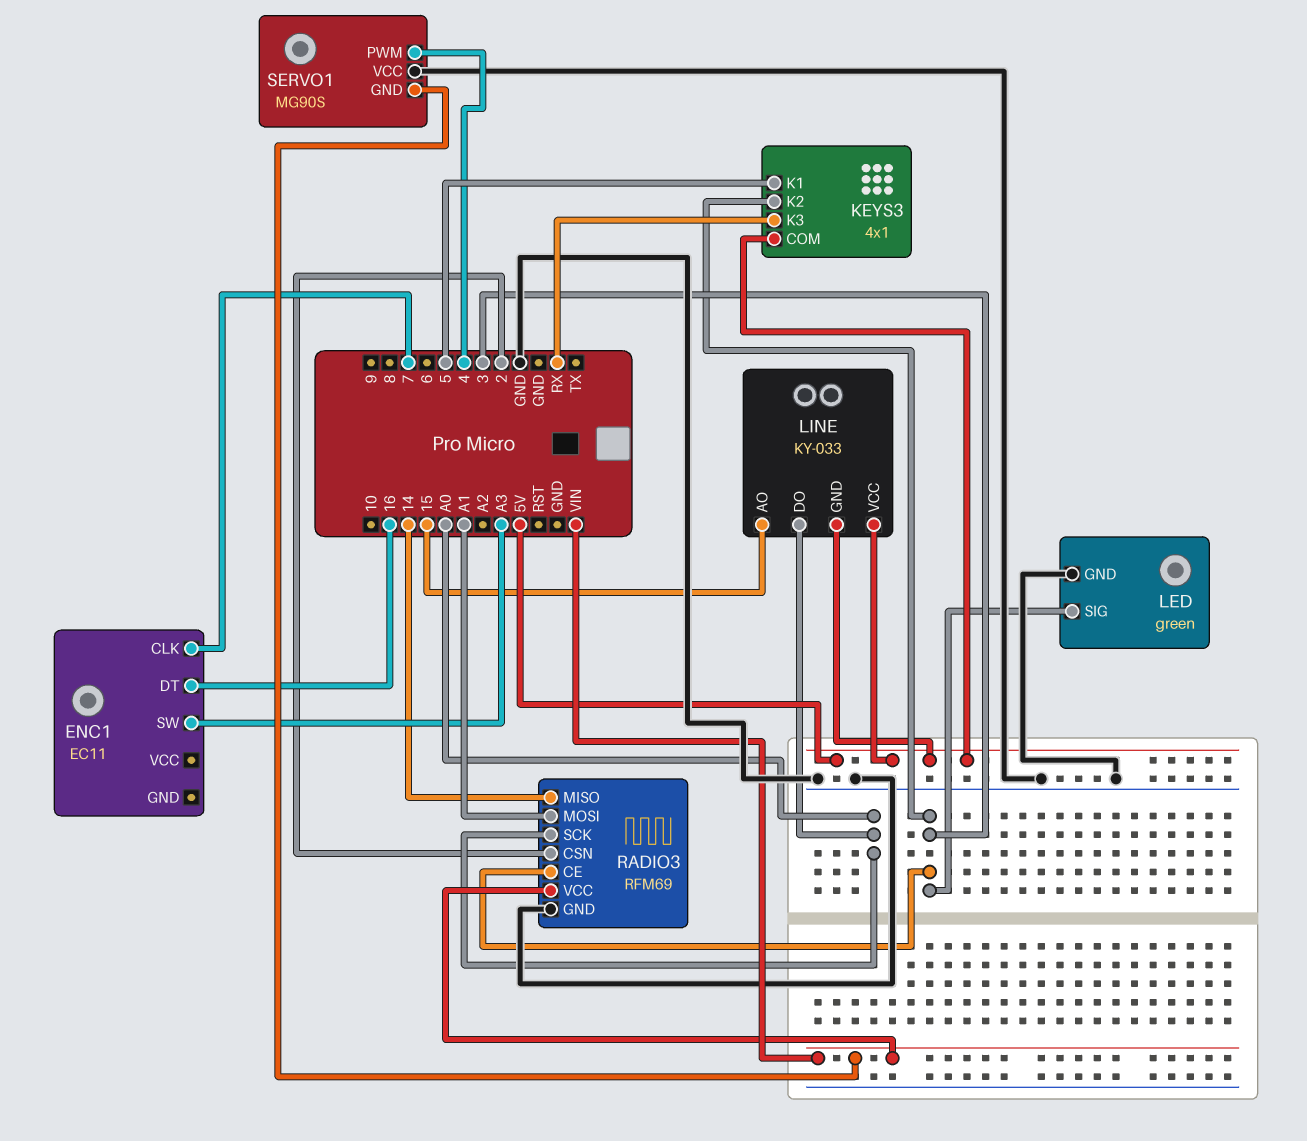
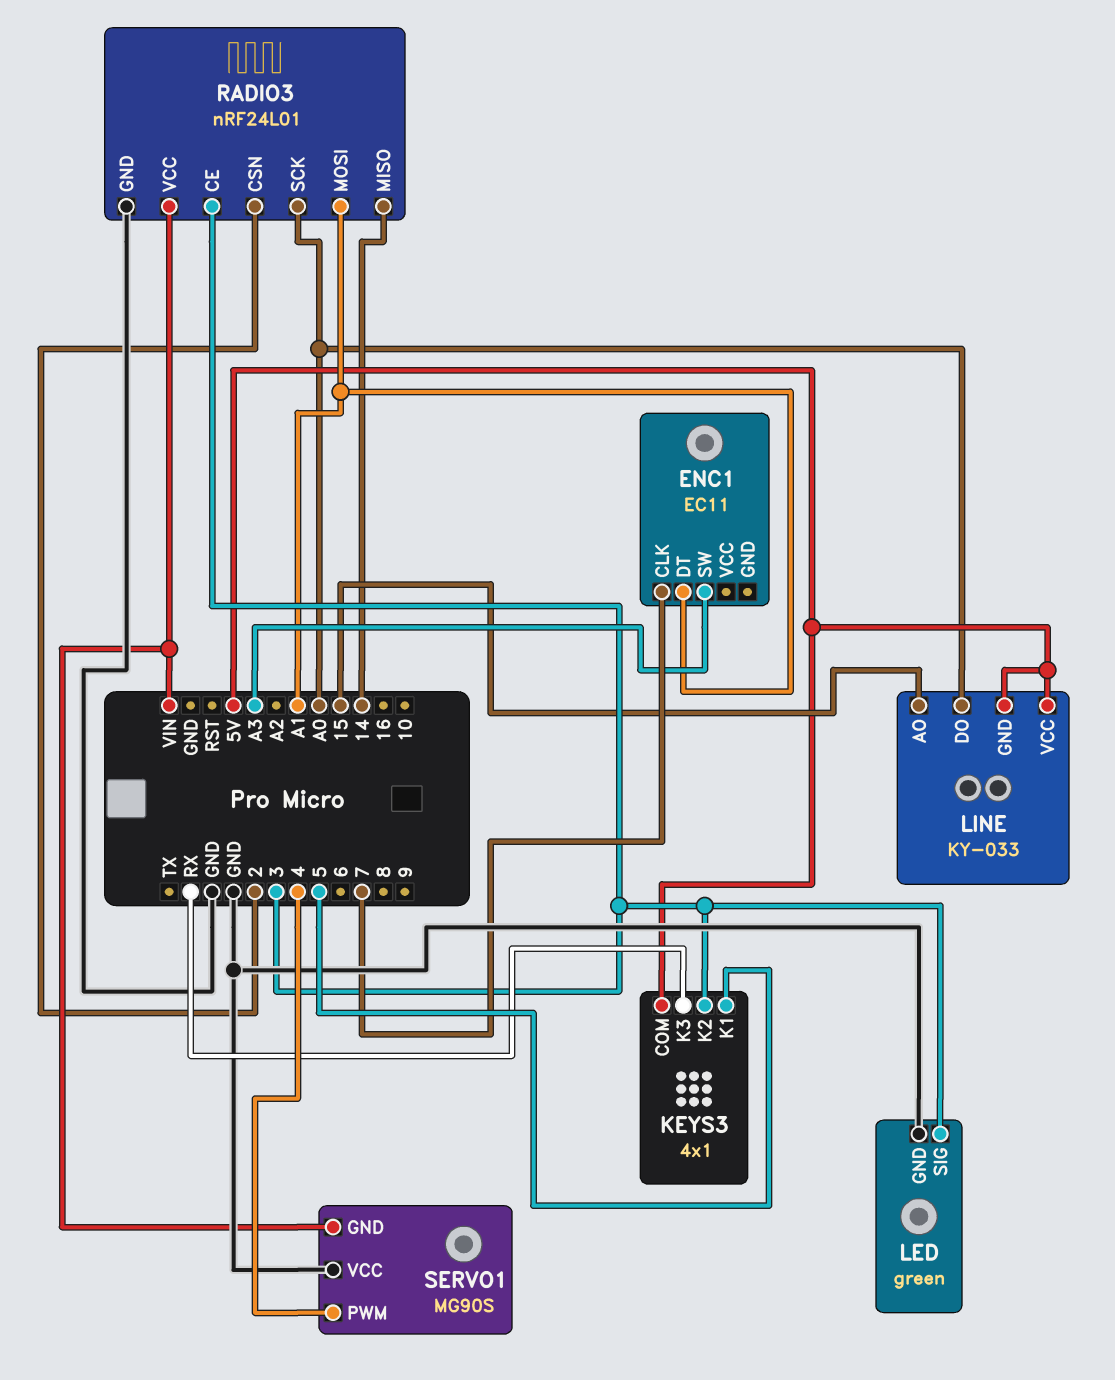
ENC1 pin DT: 16 -> A1
RADIO3: RFM69 -> nRF24L01

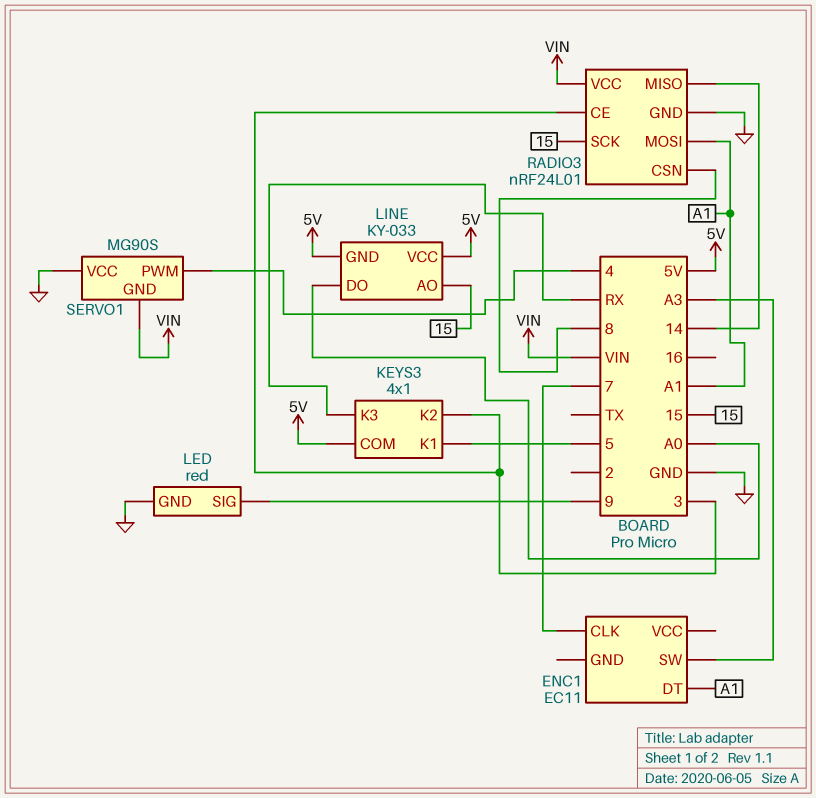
LED: green -> red
LED pin SIG: 3 -> 9
RADIO3 pin CSN: 2 -> 8
RADIO3 pin SCK: A0 -> 15

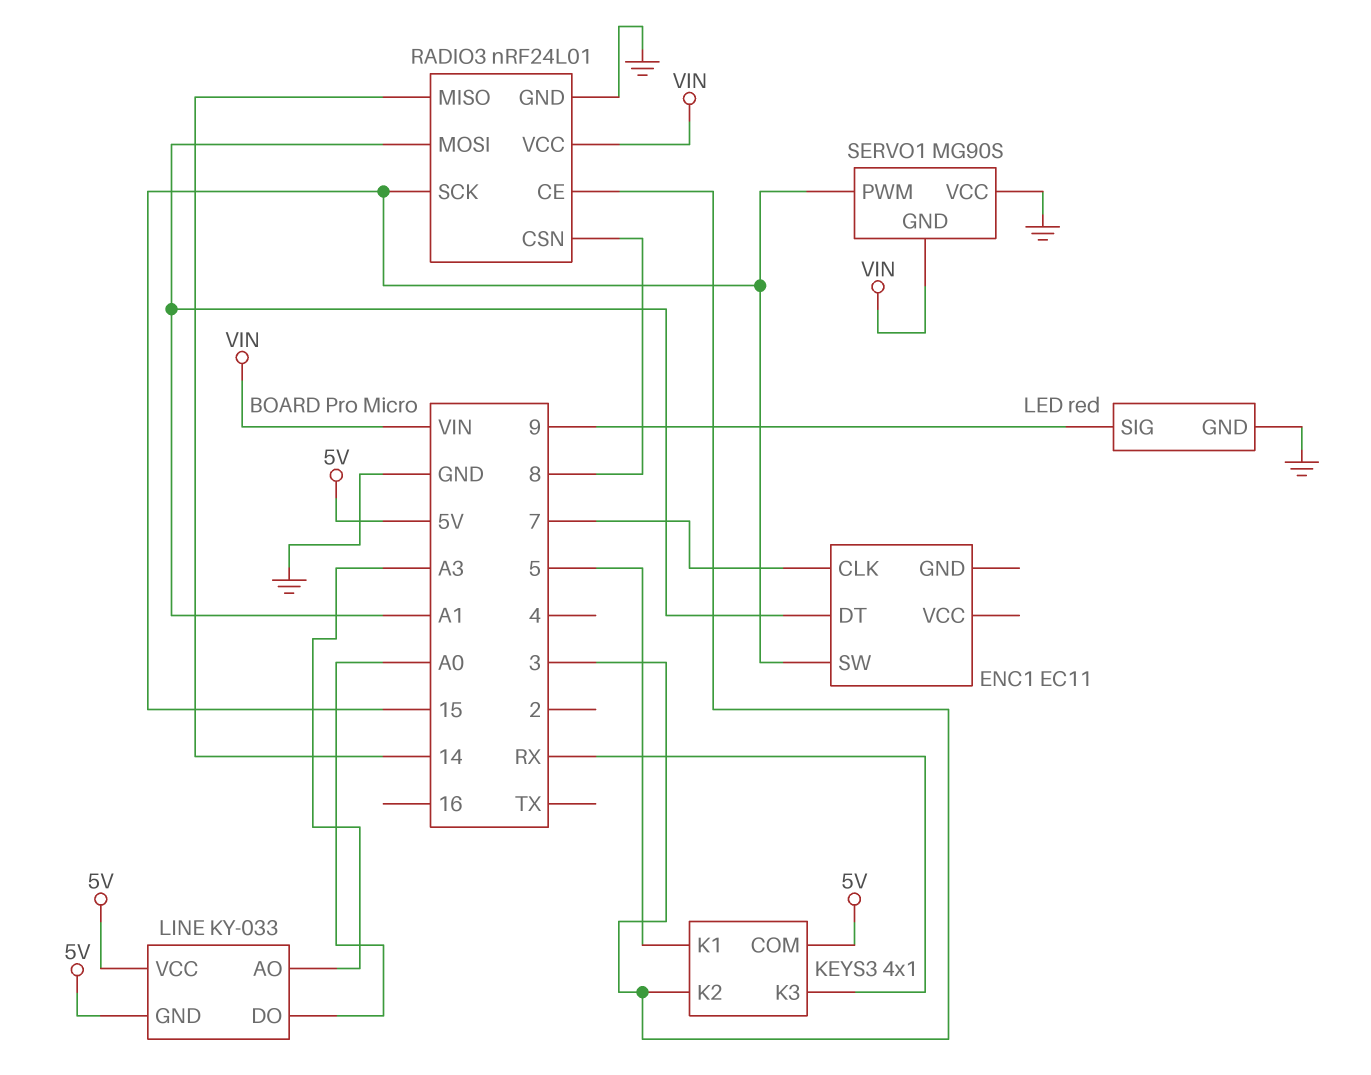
ENC1 pin SW: A3 -> 15
LINE pin AO: 15 -> A3
SERVO1 pin PWM: 4 -> 15

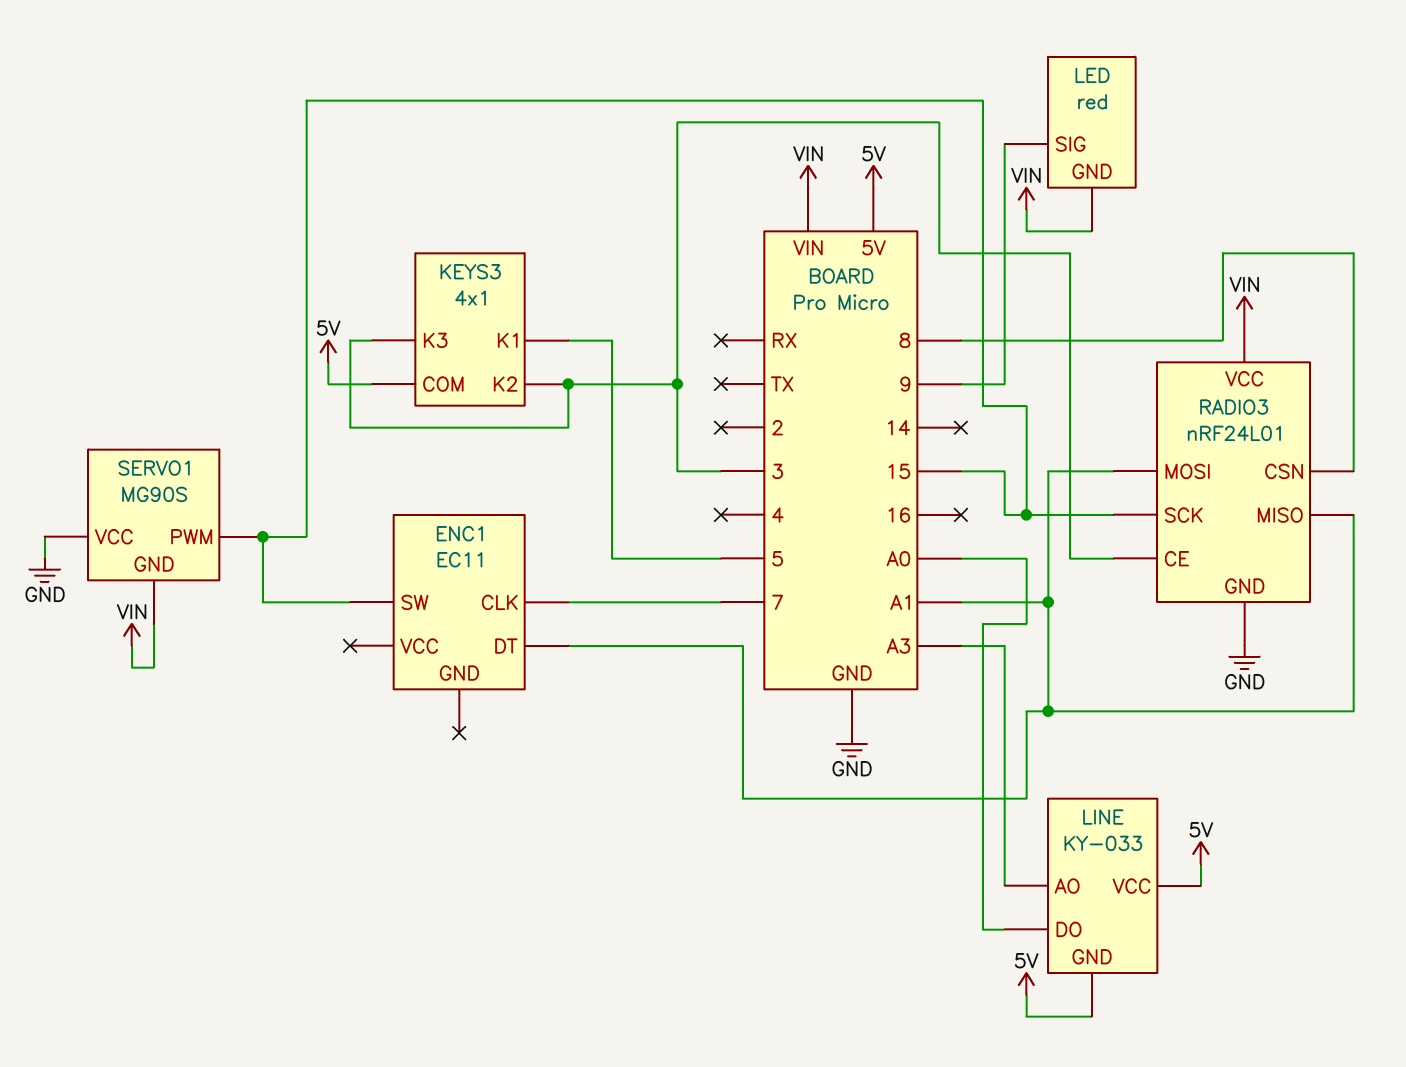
KEYS3 pin K3: RX -> 3
LED pin GND: GND -> VIN
RADIO3 pin MISO: 14 -> A1

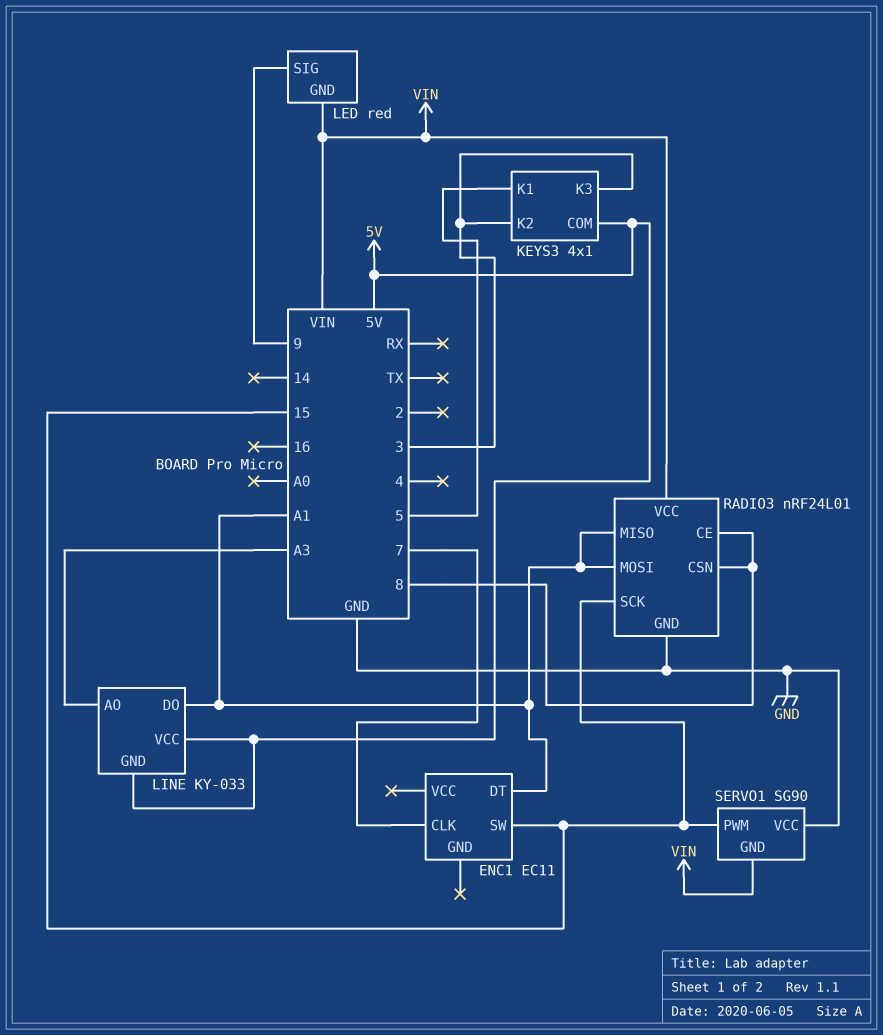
LINE pin DO: A0 -> A1
RADIO3 pin CE: 3 -> 8
SERVO1: MG90S -> SG90

